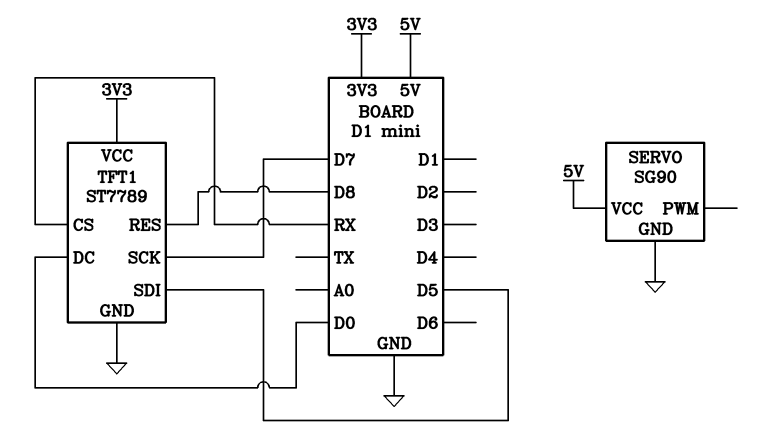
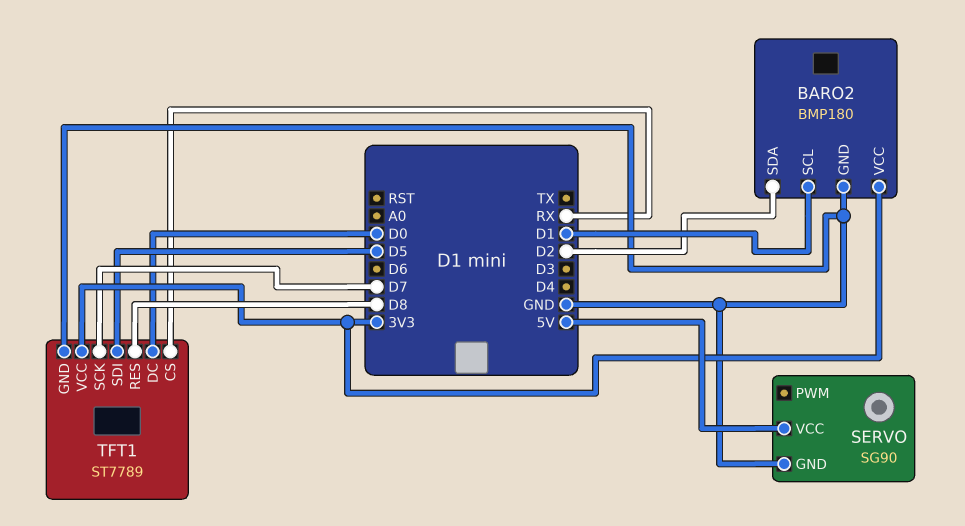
BARO2: none -> BMP180
BARO2 pin GND: none -> GND
BARO2 pin SCL: none -> D1
BARO2 pin SDA: none -> D2
BARO2 pin VCC: none -> 3V3

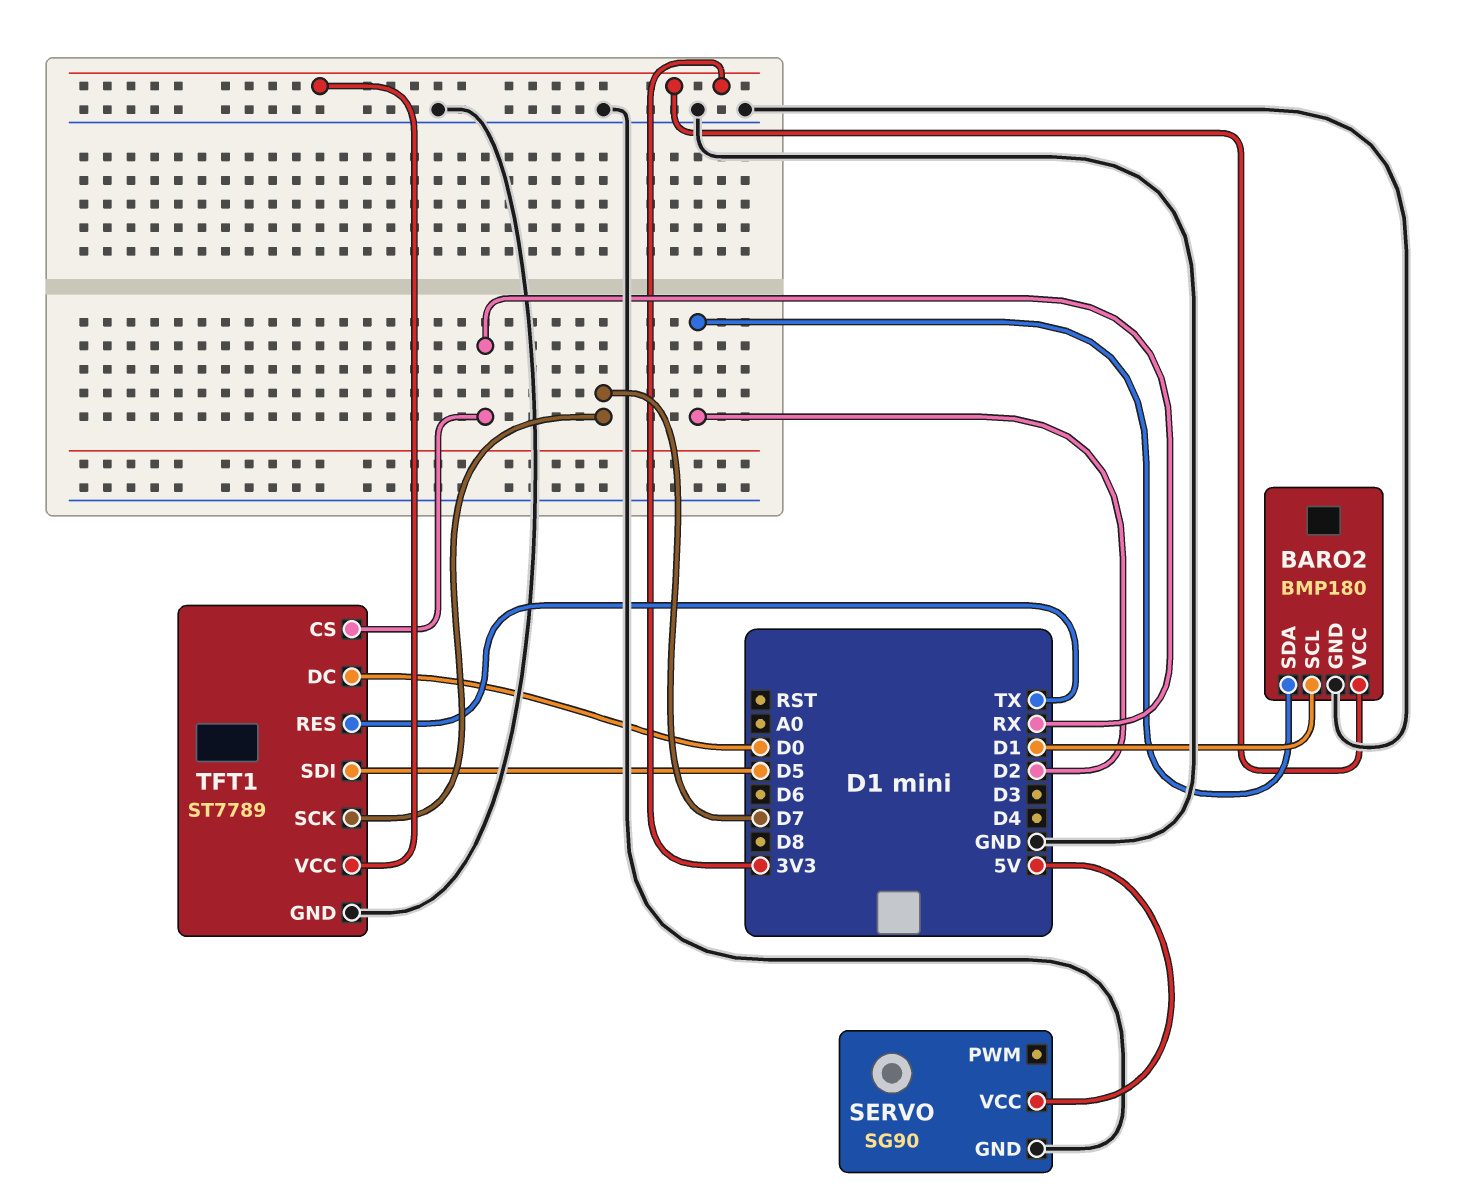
TFT1 pin RES: D8 -> TX

